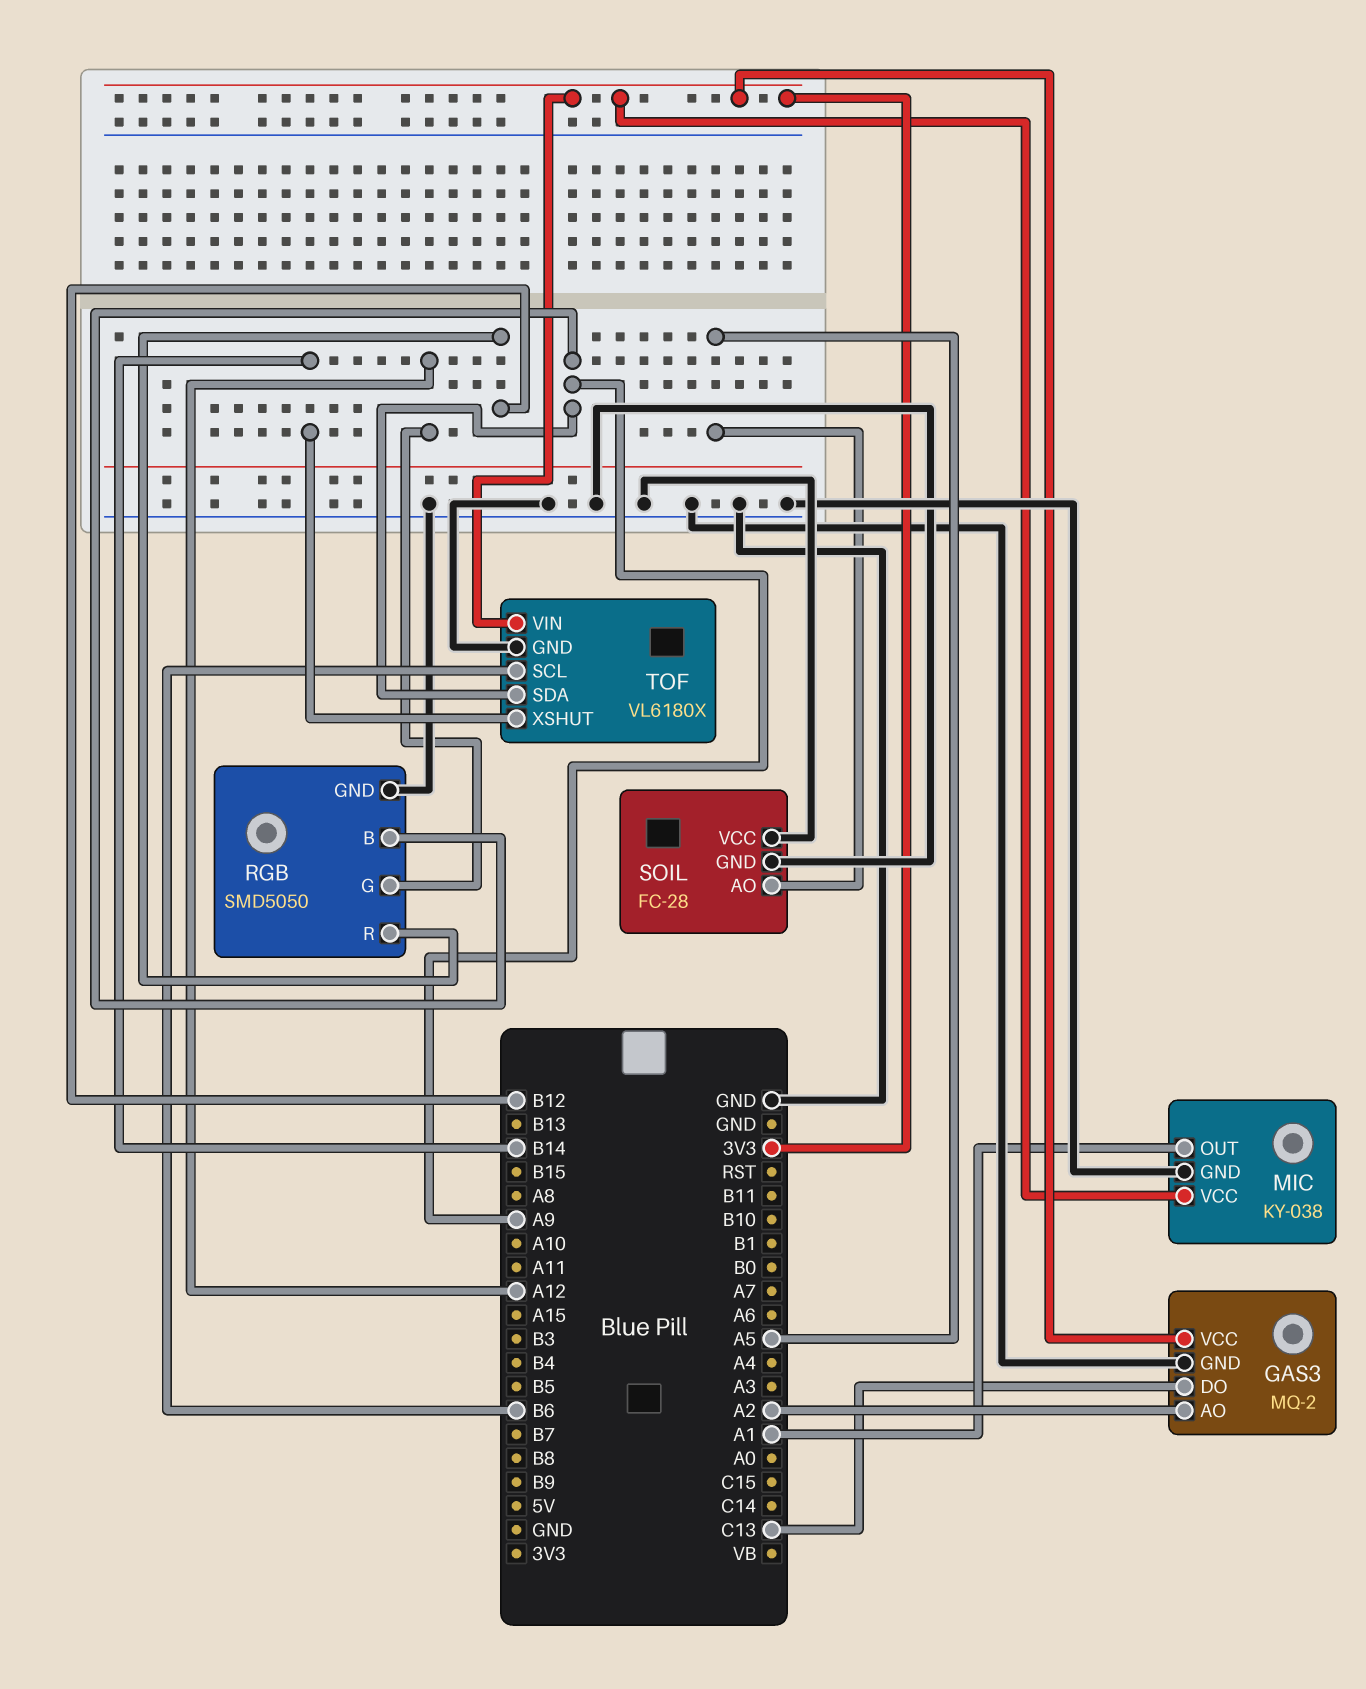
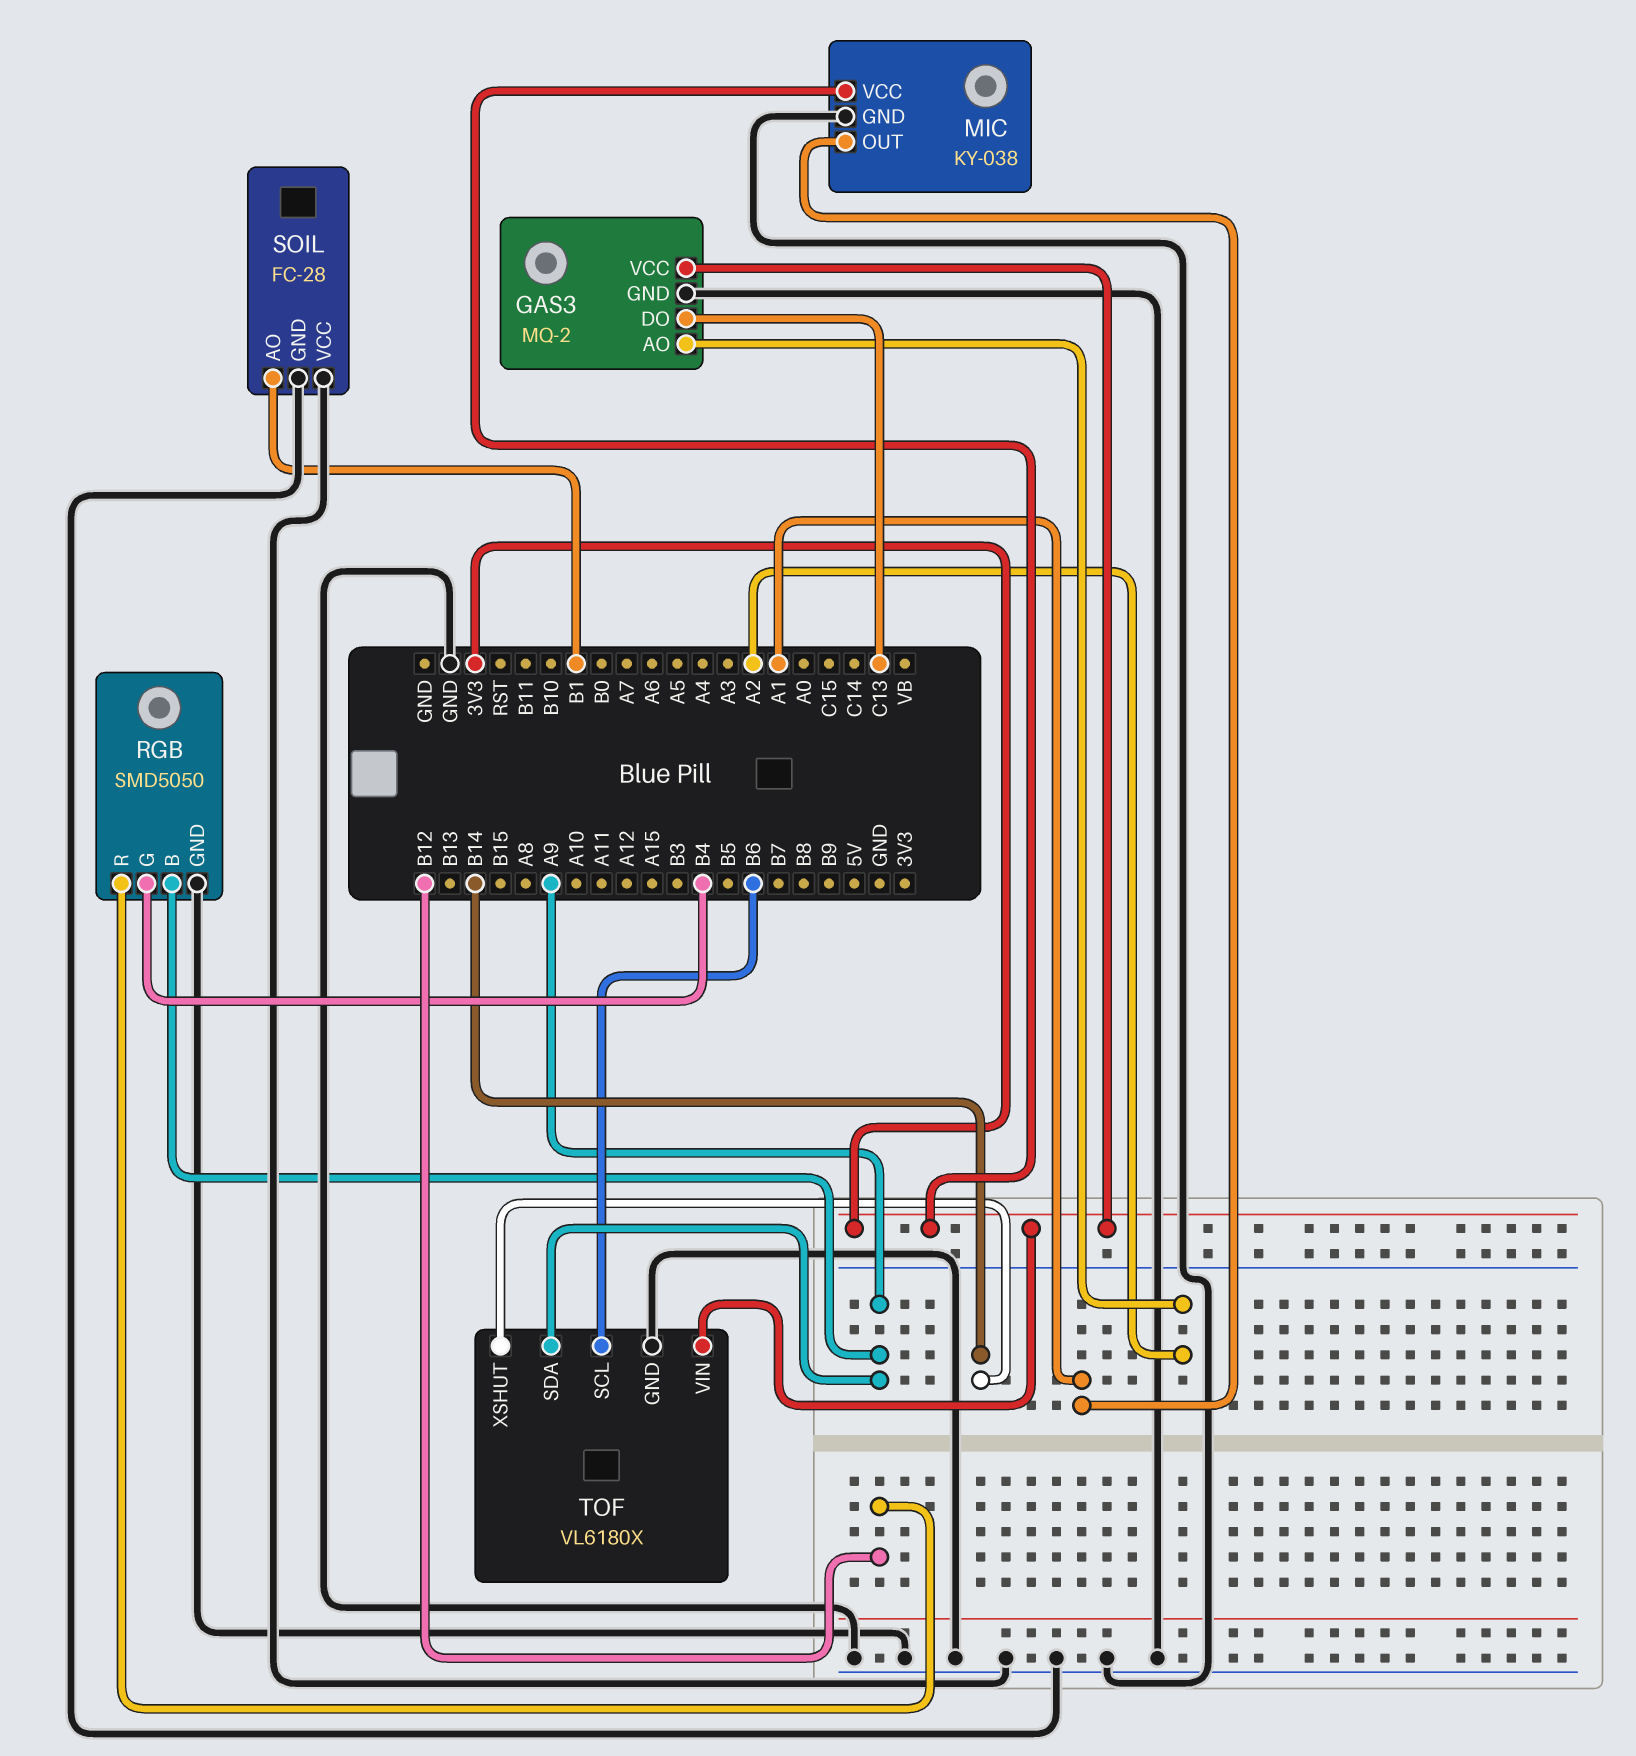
RGB pin G: A12 -> B4
SOIL pin AO: A5 -> B1

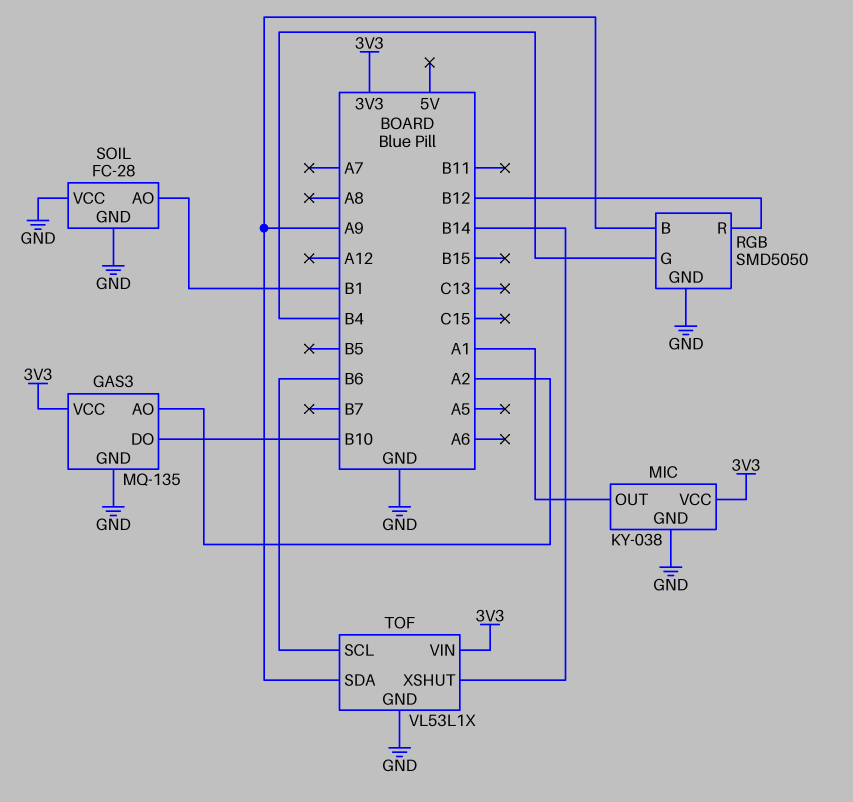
GAS3: MQ-2 -> MQ-135
GAS3 pin DO: C13 -> B10
TOF: VL6180X -> VL53L1X

